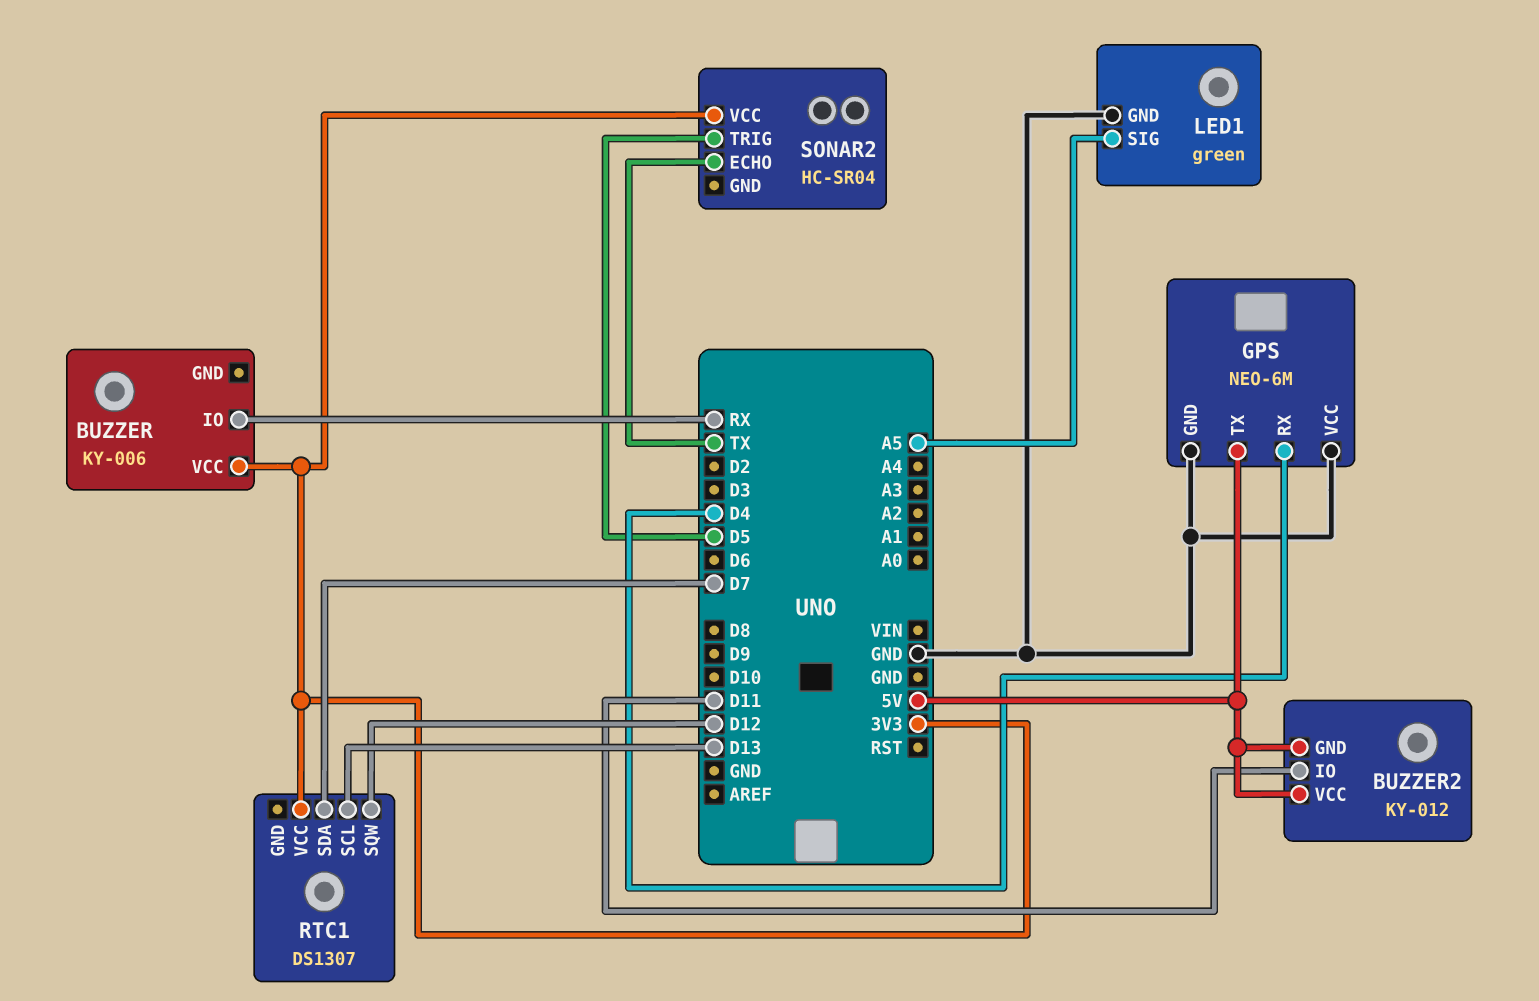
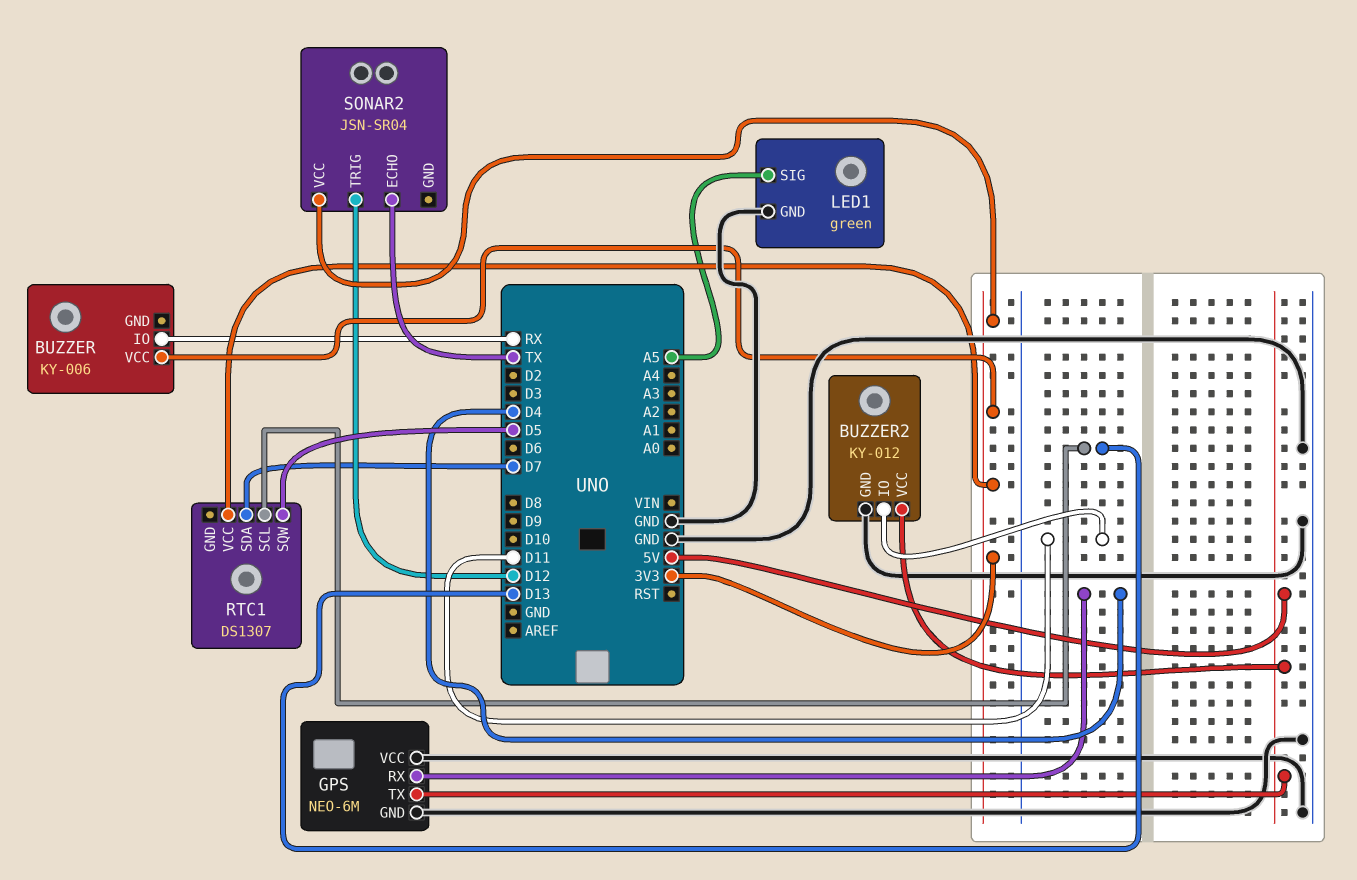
BUZZER2 pin GND: 5V -> GND
RTC1 pin SQW: D12 -> D5
SONAR2: HC-SR04 -> JSN-SR04
SONAR2 pin TRIG: D5 -> D12

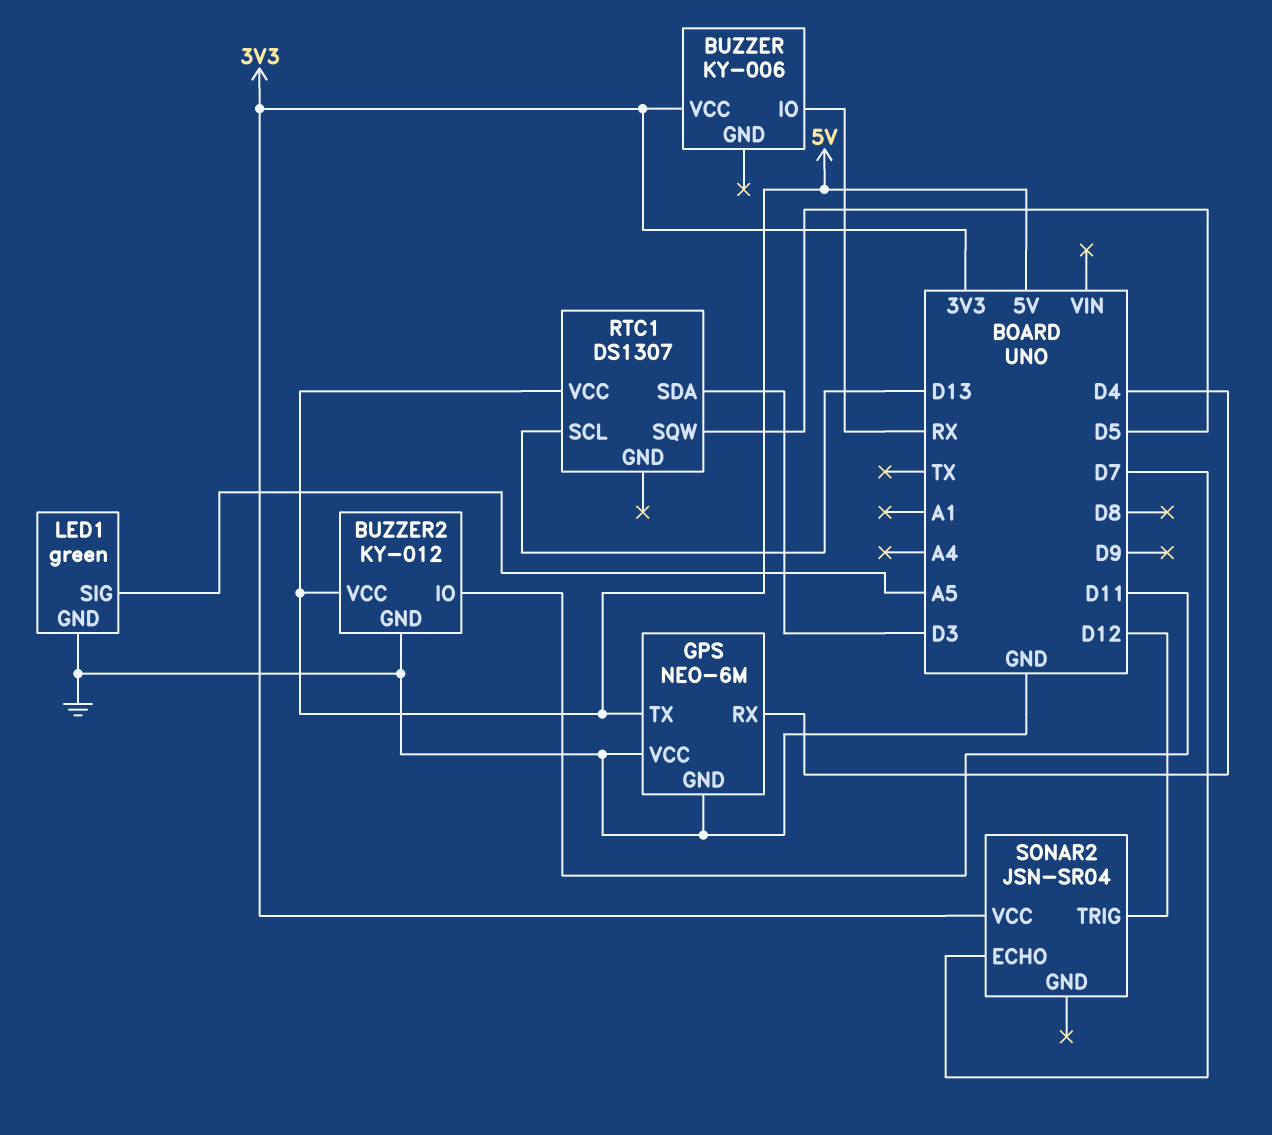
RTC1 pin SDA: D7 -> D3
RTC1 pin VCC: 3V3 -> 5V
SONAR2 pin ECHO: TX -> D7

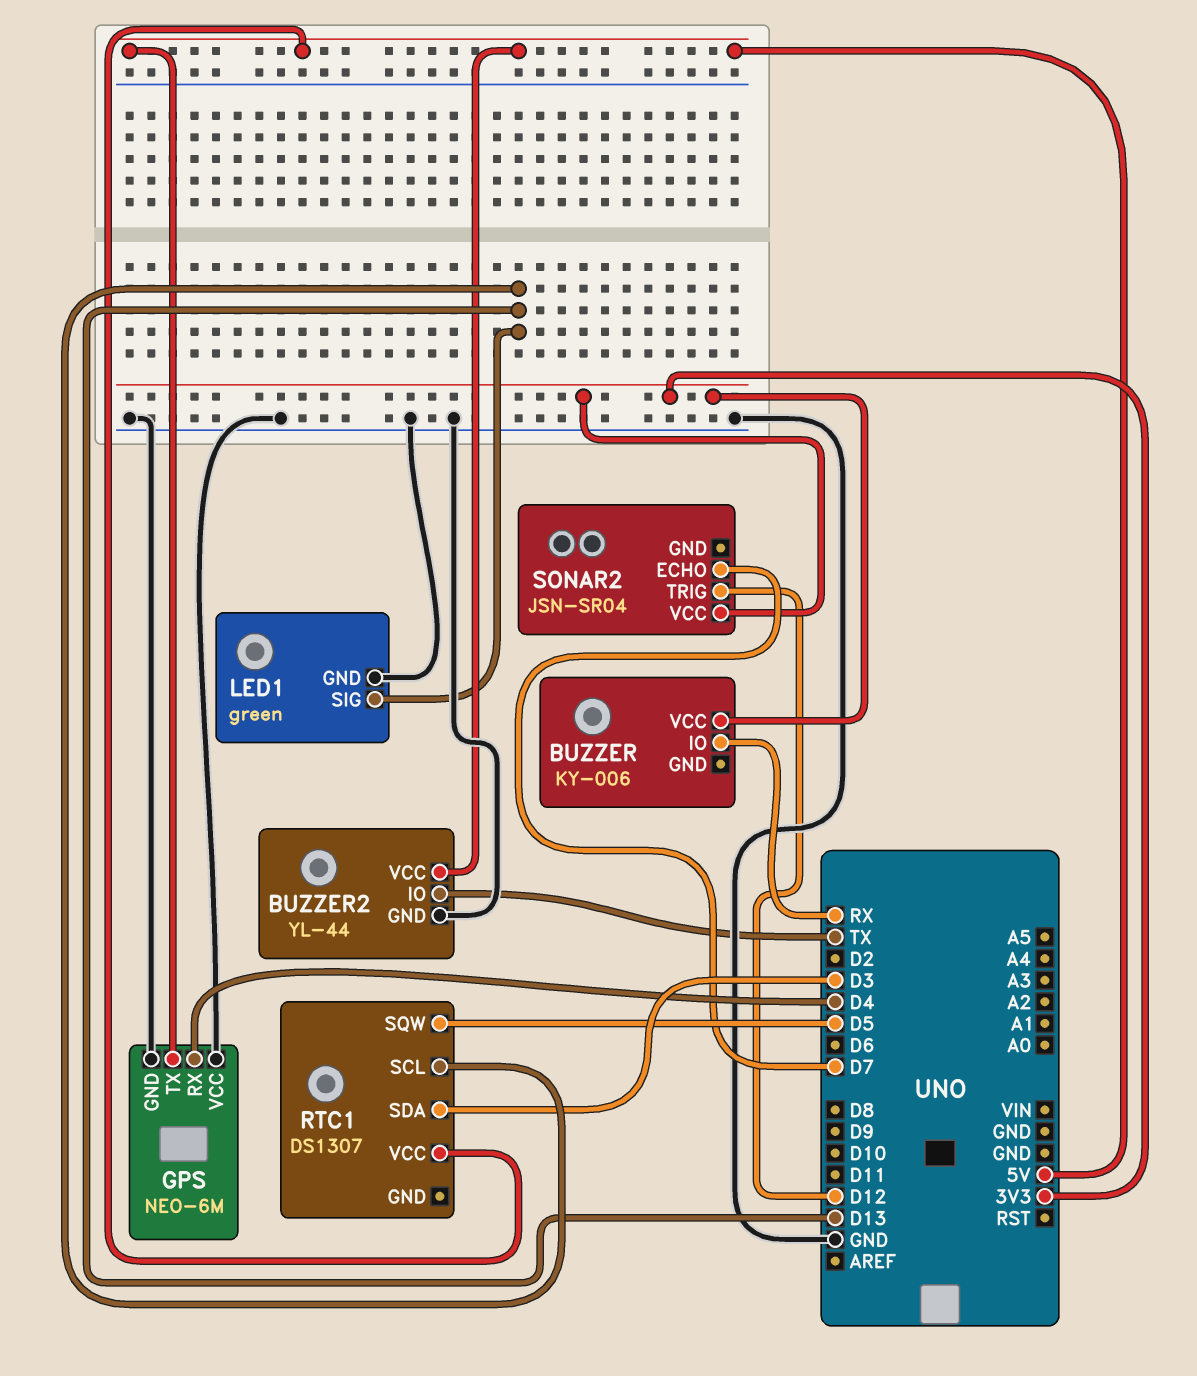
BUZZER2: KY-012 -> YL-44
BUZZER2 pin IO: D11 -> TX
LED1 pin SIG: A5 -> D13

